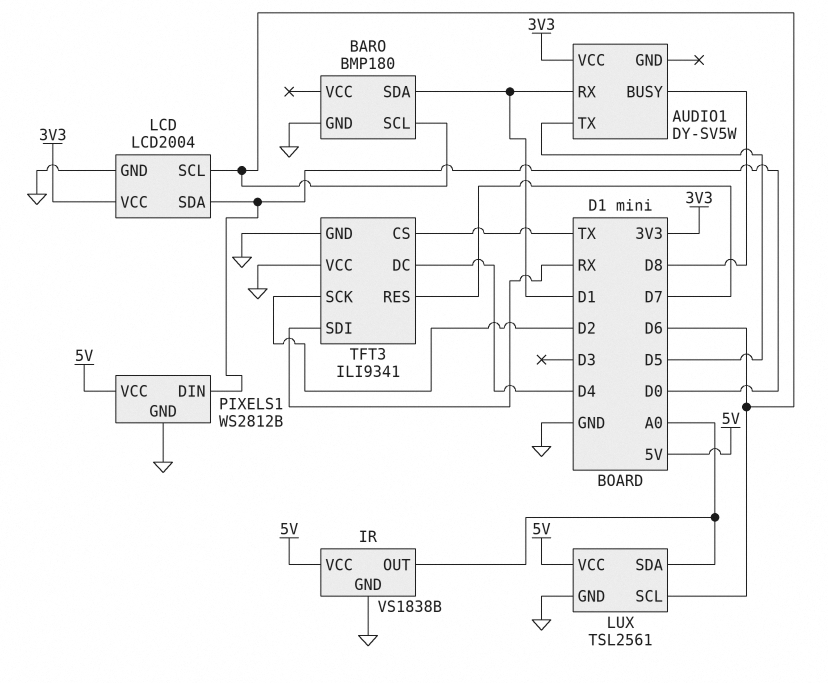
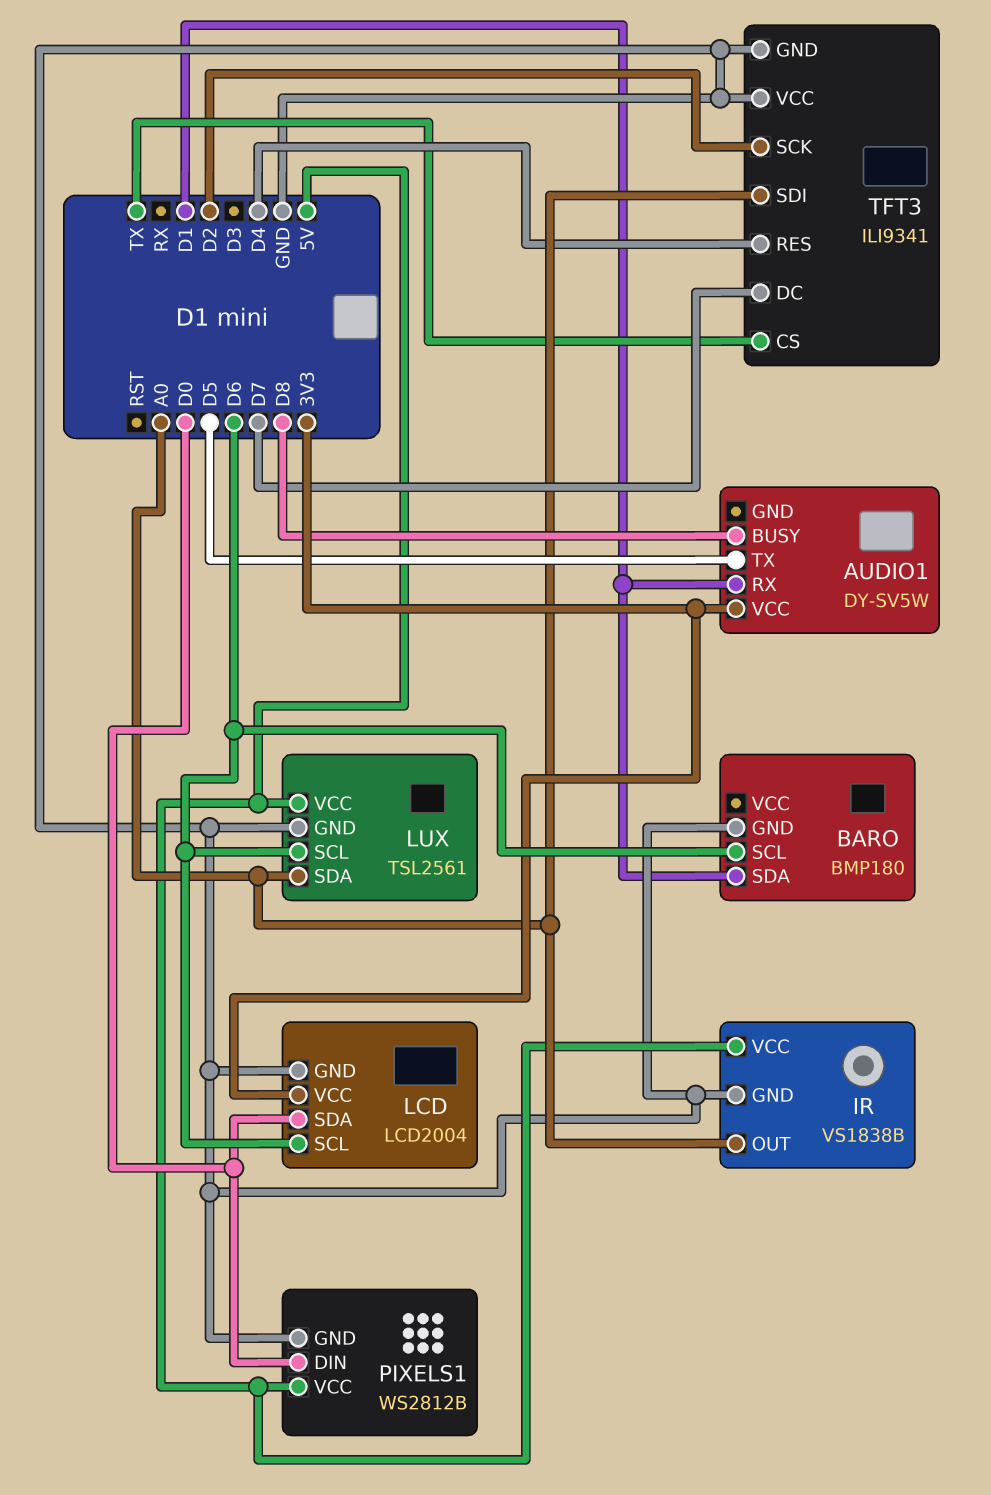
TFT3 pin DC: D4 -> D7
TFT3 pin RES: D7 -> D4
TFT3 pin SDI: RX -> A0

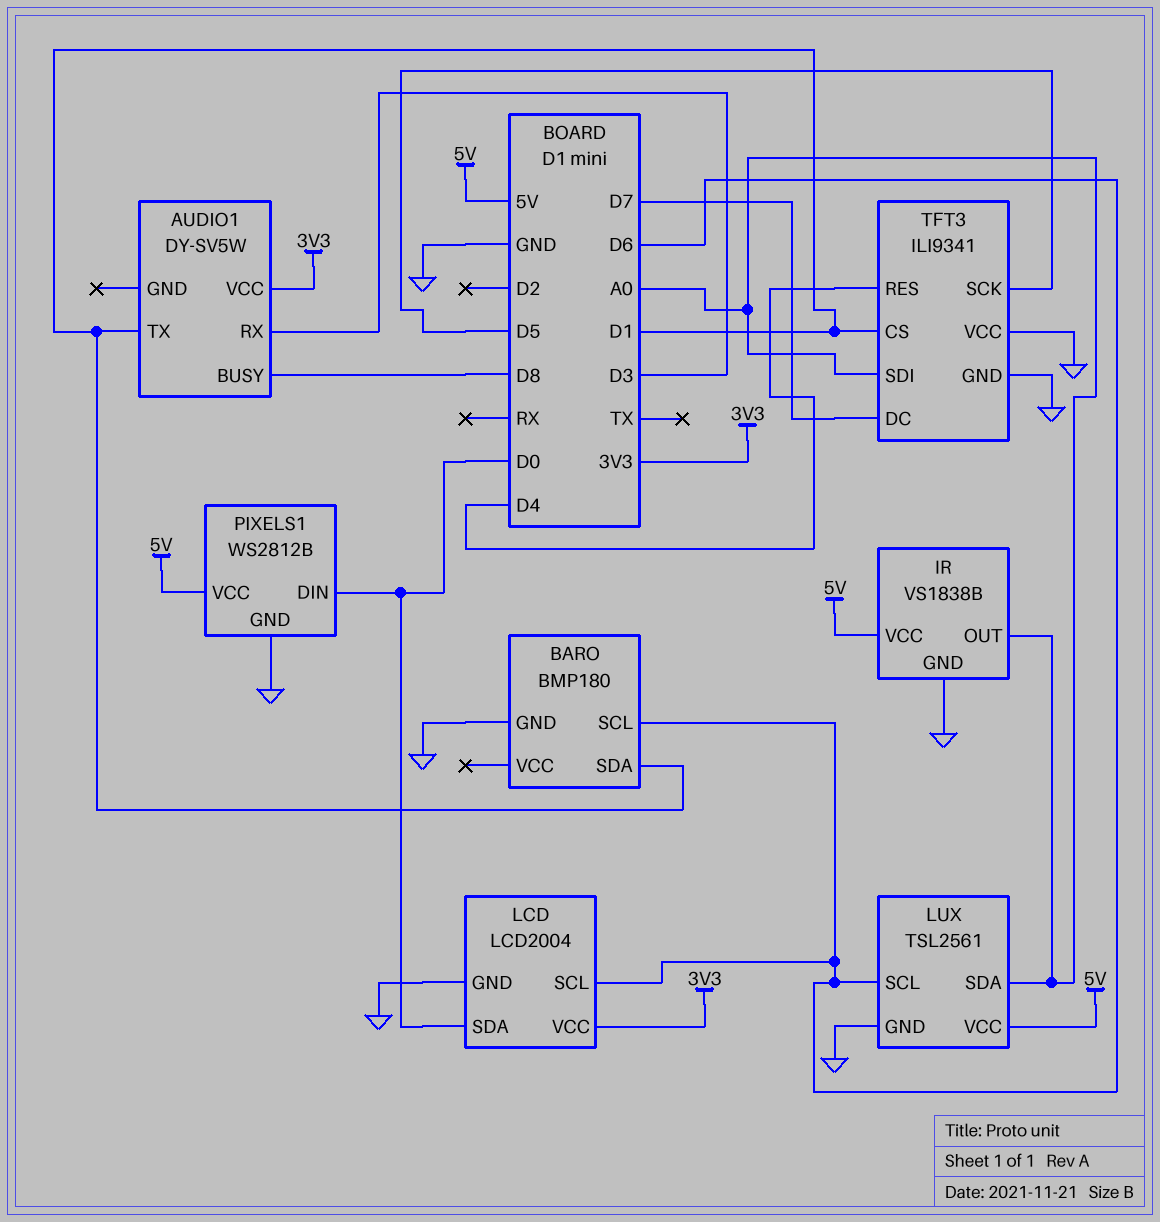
AUDIO1 pin RX: D1 -> D3
AUDIO1 pin TX: D5 -> D1
TFT3 pin CS: TX -> D1
TFT3 pin SCK: D2 -> D5

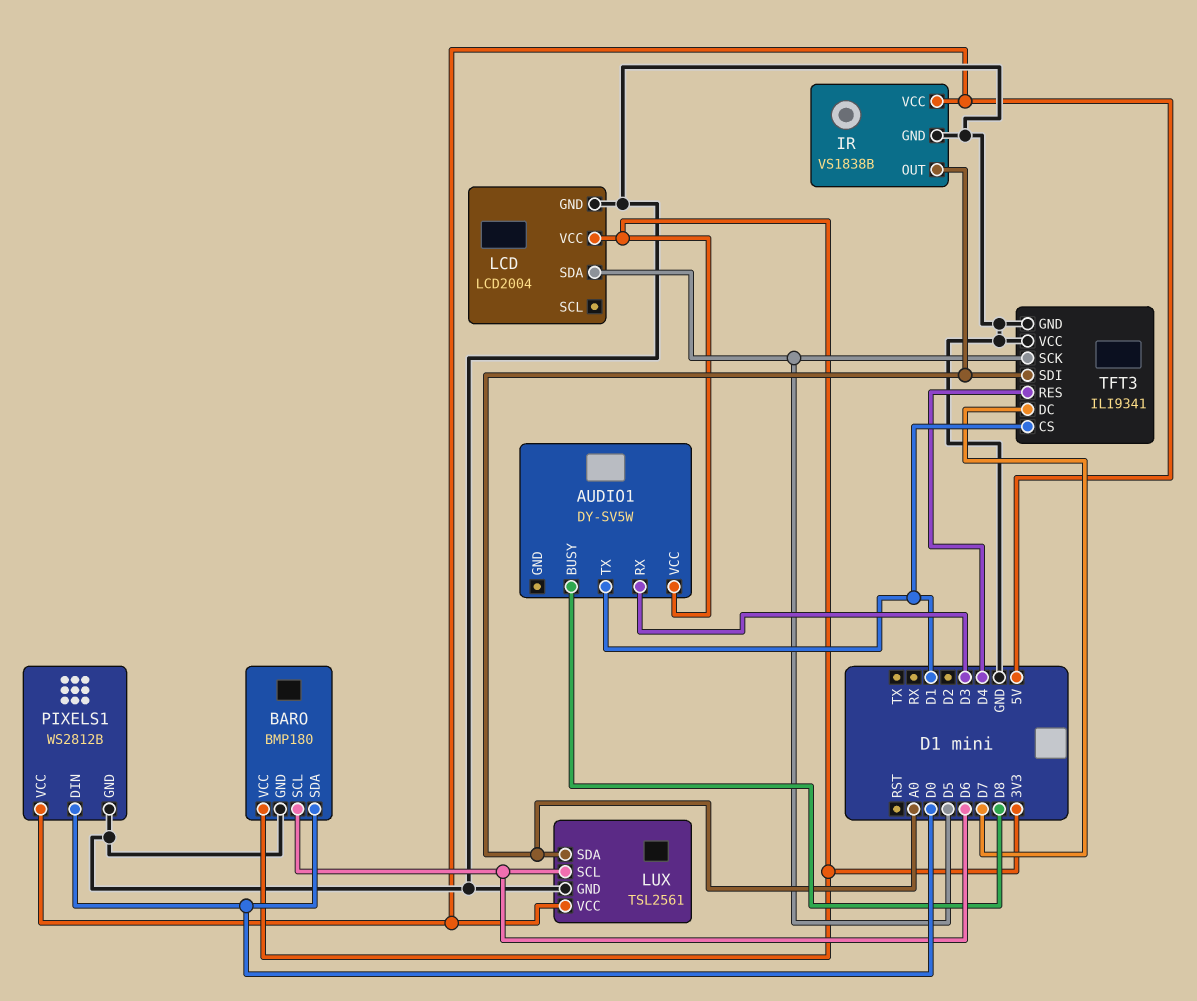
BARO pin SDA: D1 -> D0
BARO pin VCC: none -> 3V3
LCD pin SCL: D6 -> none
LCD pin SDA: D0 -> D5

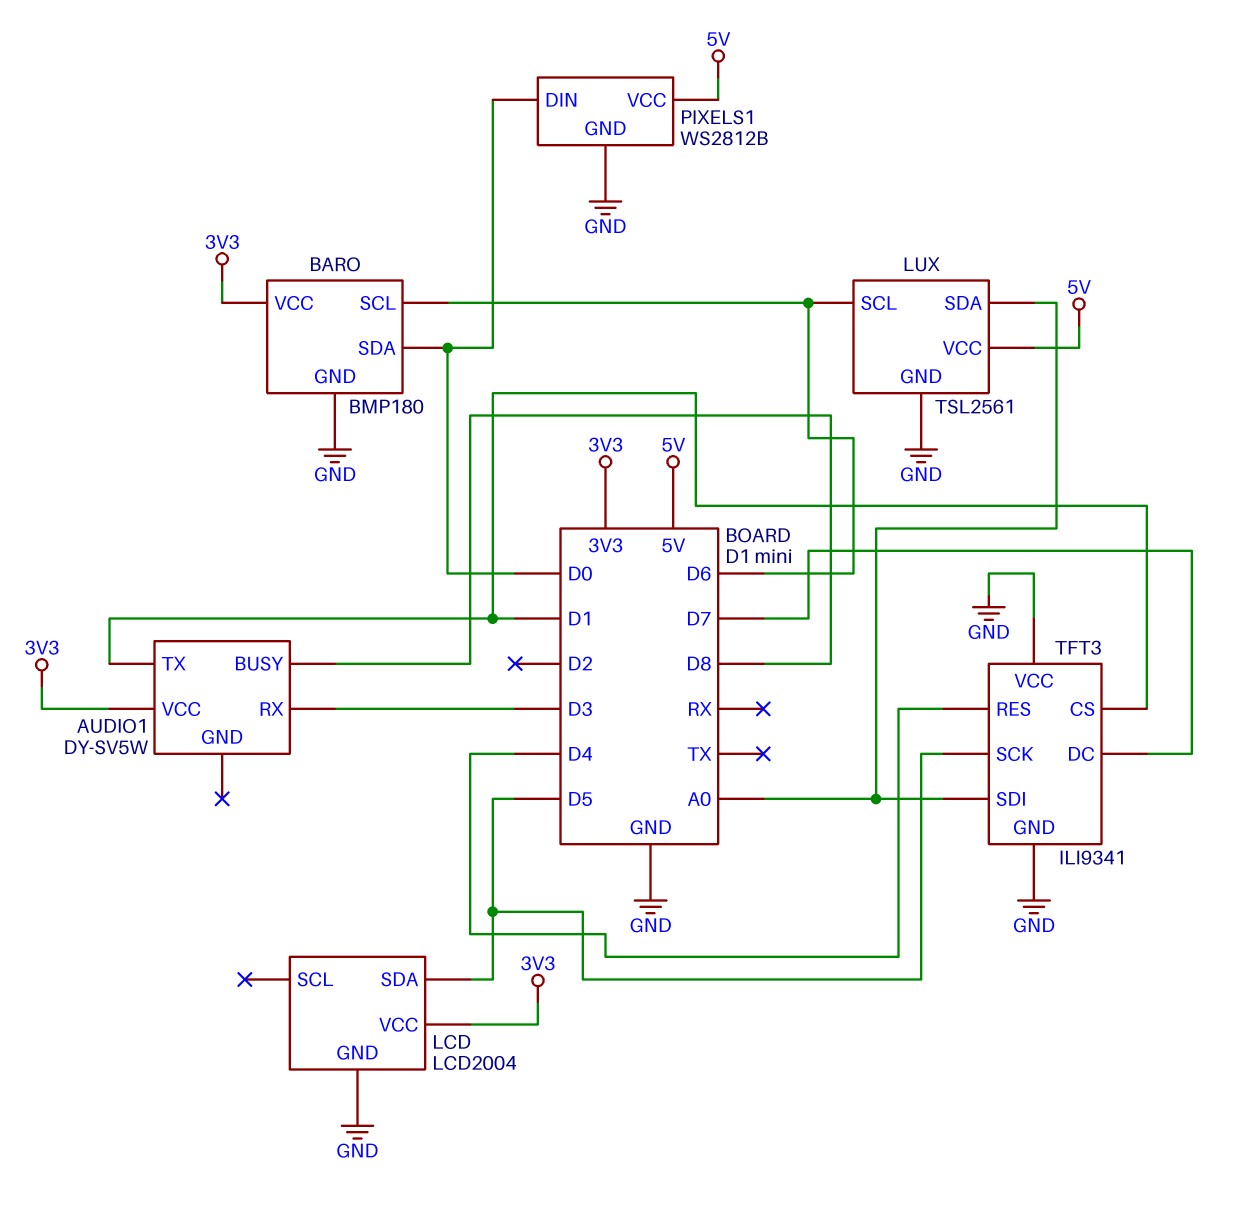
IR: VS1838B -> none
IR pin GND: GND -> none
IR pin OUT: A0 -> none
IR pin VCC: 5V -> none

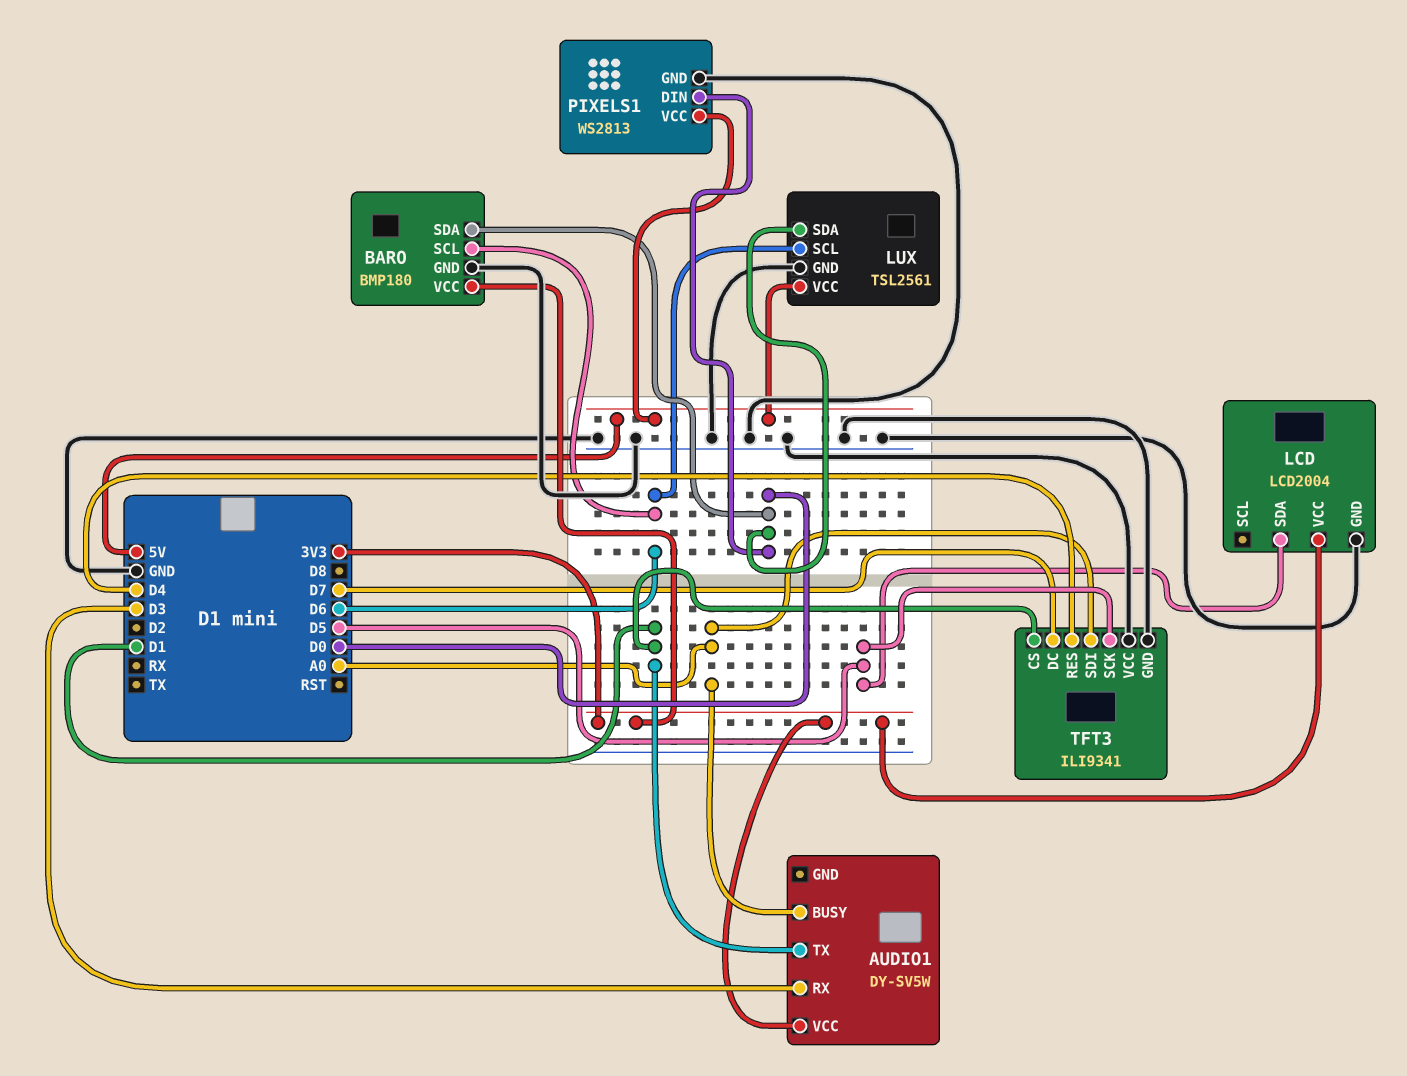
AUDIO1 pin BUSY: D8 -> A0
LUX pin SDA: A0 -> D0
PIXELS1: WS2812B -> WS2813

